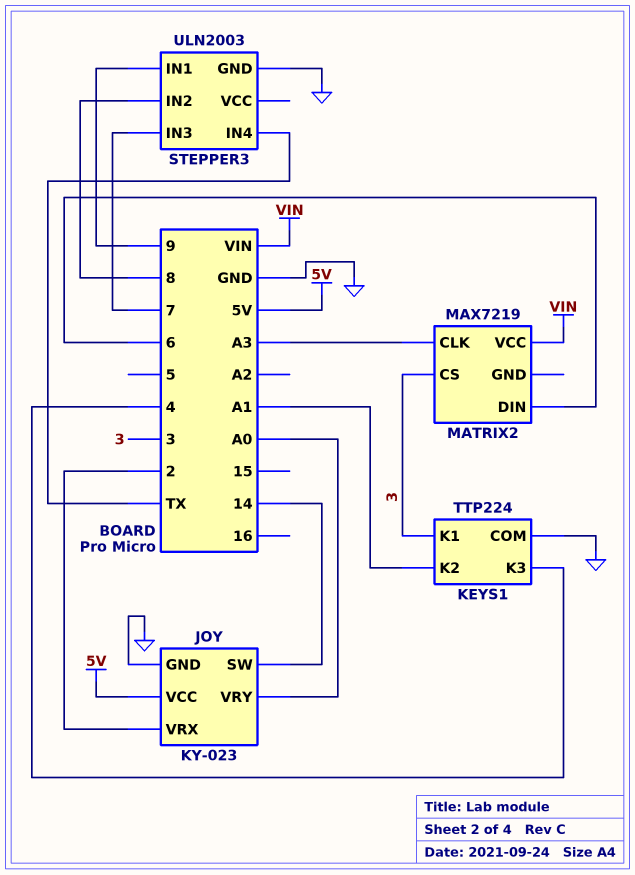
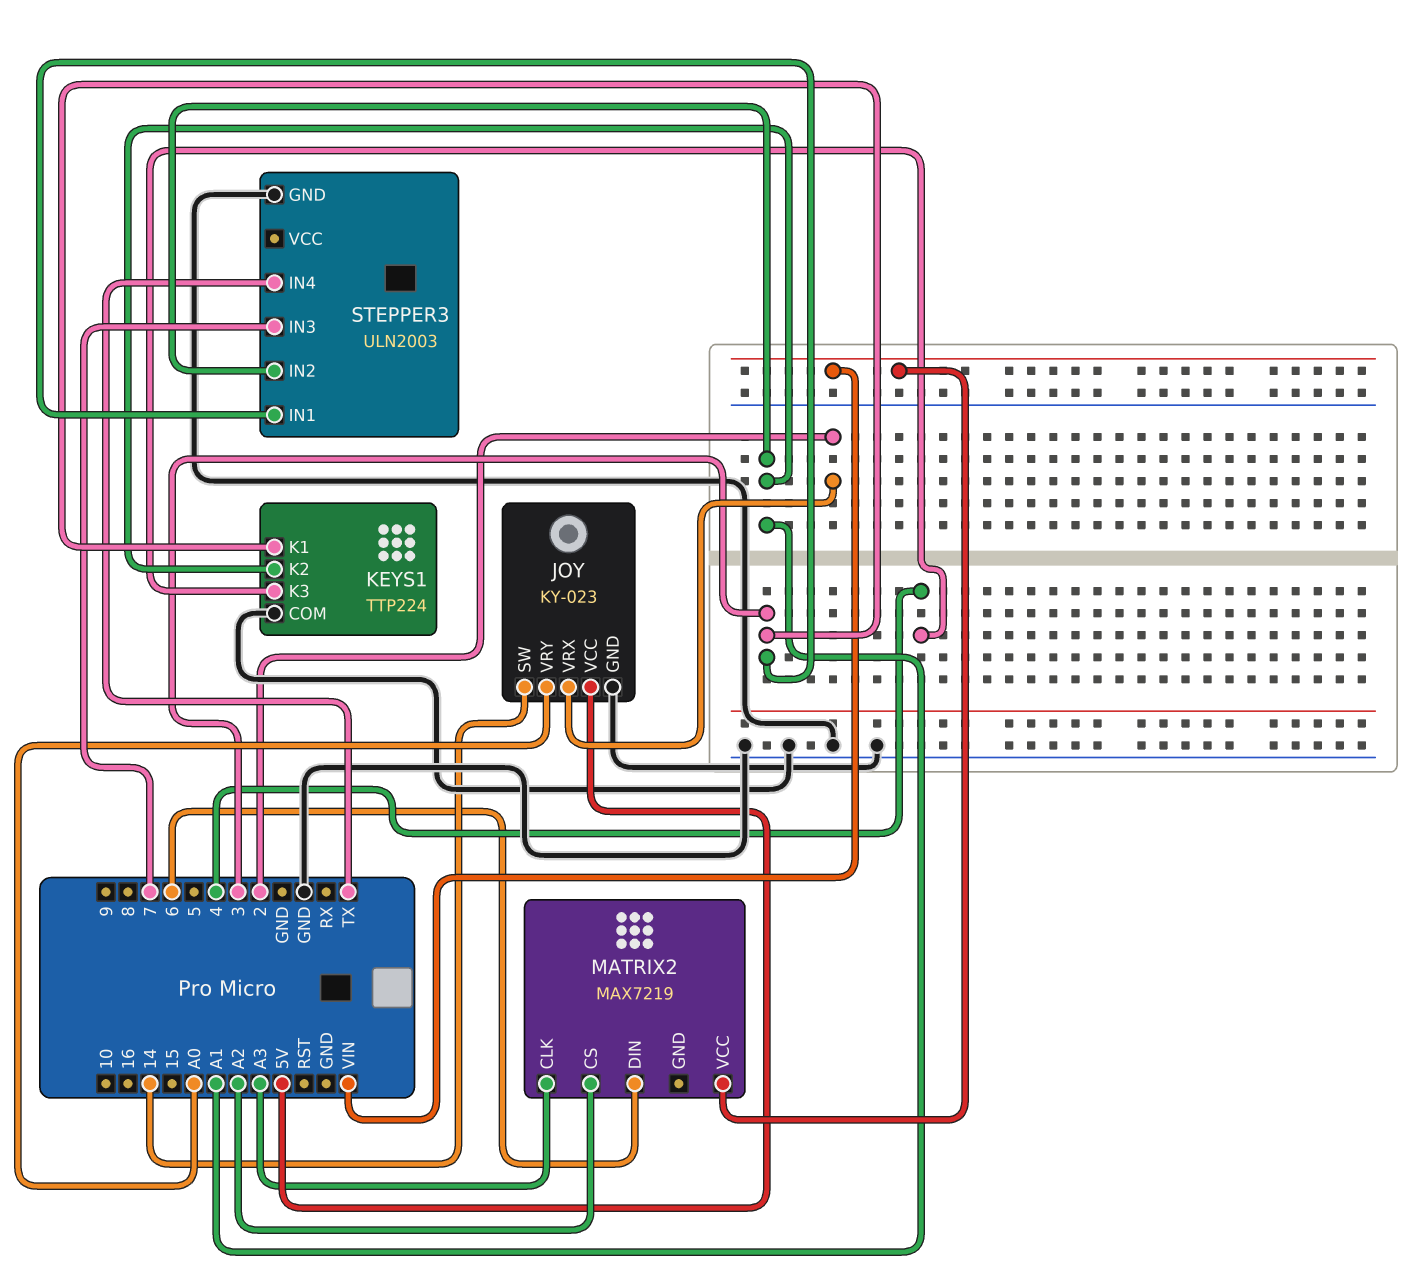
MATRIX2 pin CS: 3 -> A2
STEPPER3 pin IN1: 9 -> 3
STEPPER3 pin IN2: 8 -> A1

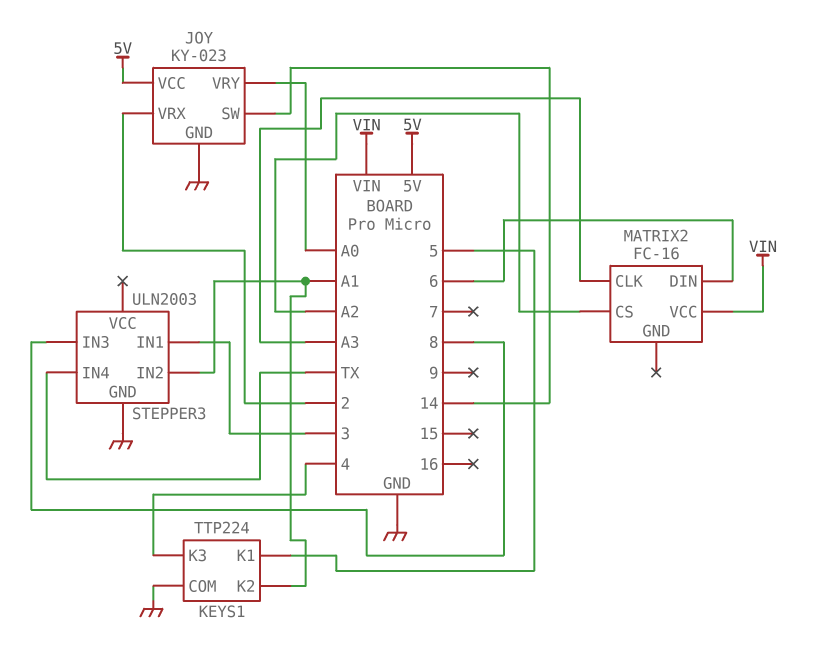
KEYS1 pin K1: 3 -> 5
MATRIX2: MAX7219 -> FC-16
STEPPER3 pin IN3: 7 -> 8

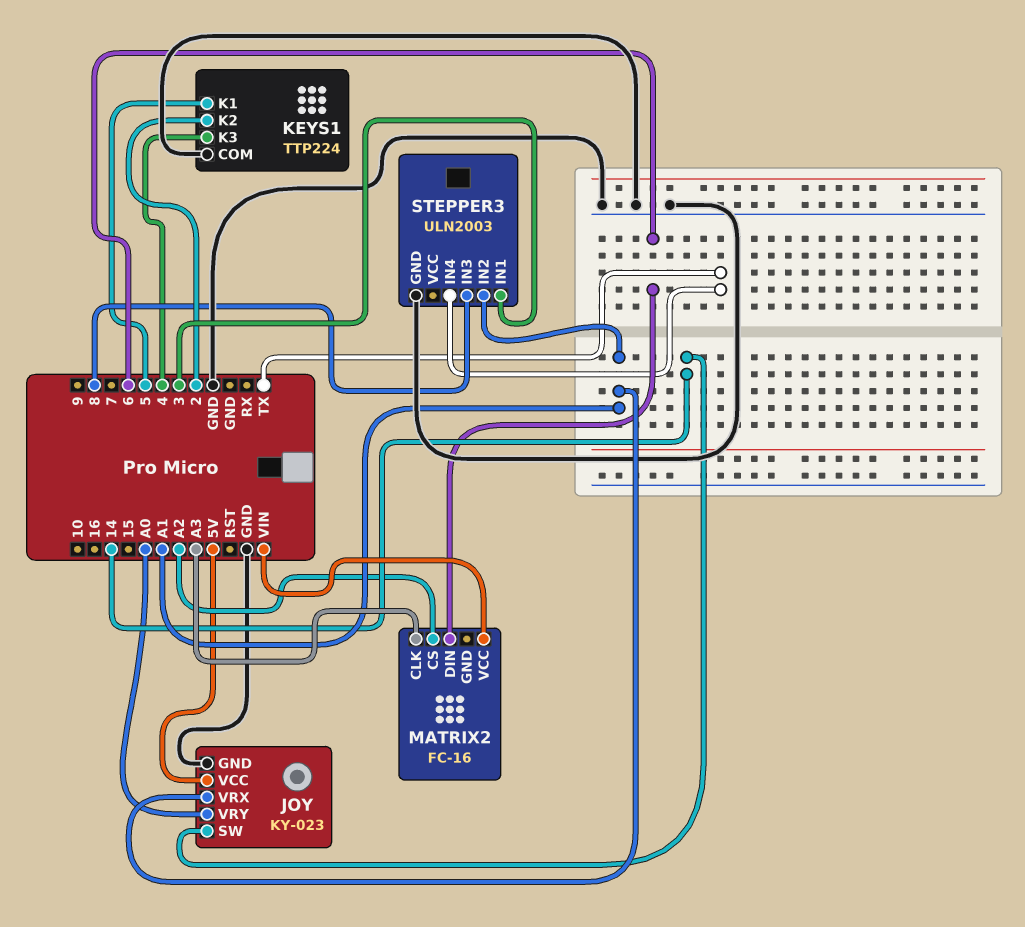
JOY pin VRX: 2 -> A1
KEYS1 pin K2: A1 -> 2

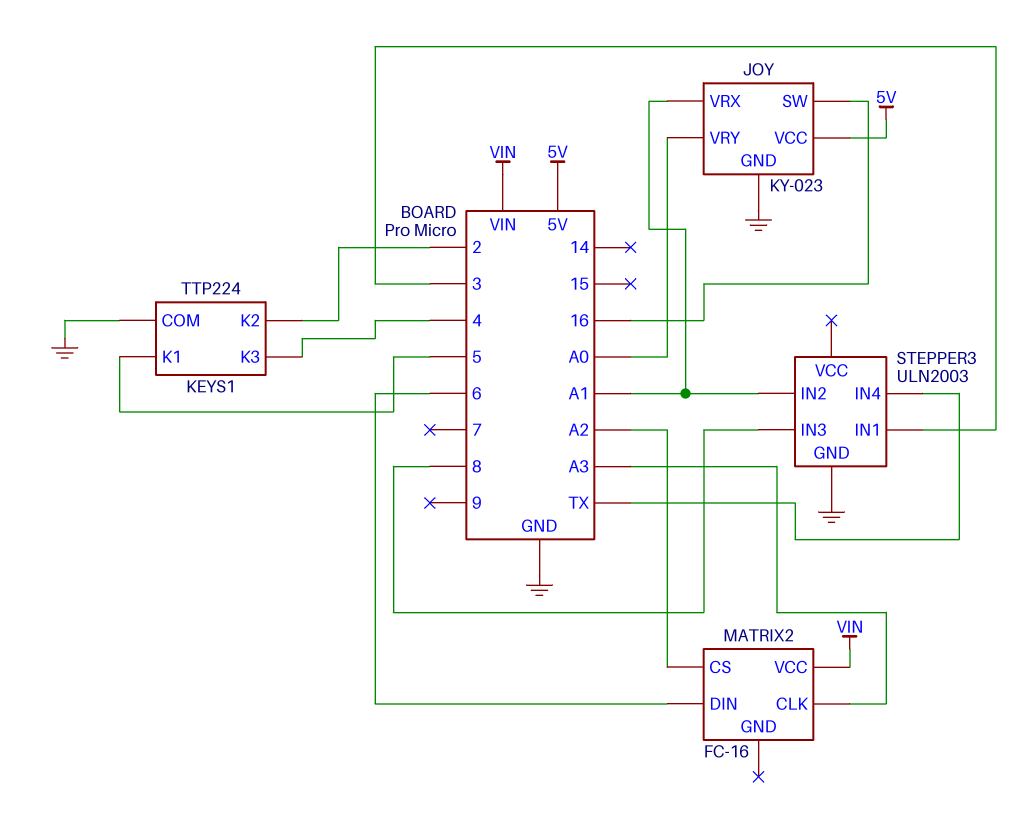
JOY pin SW: 14 -> 16

